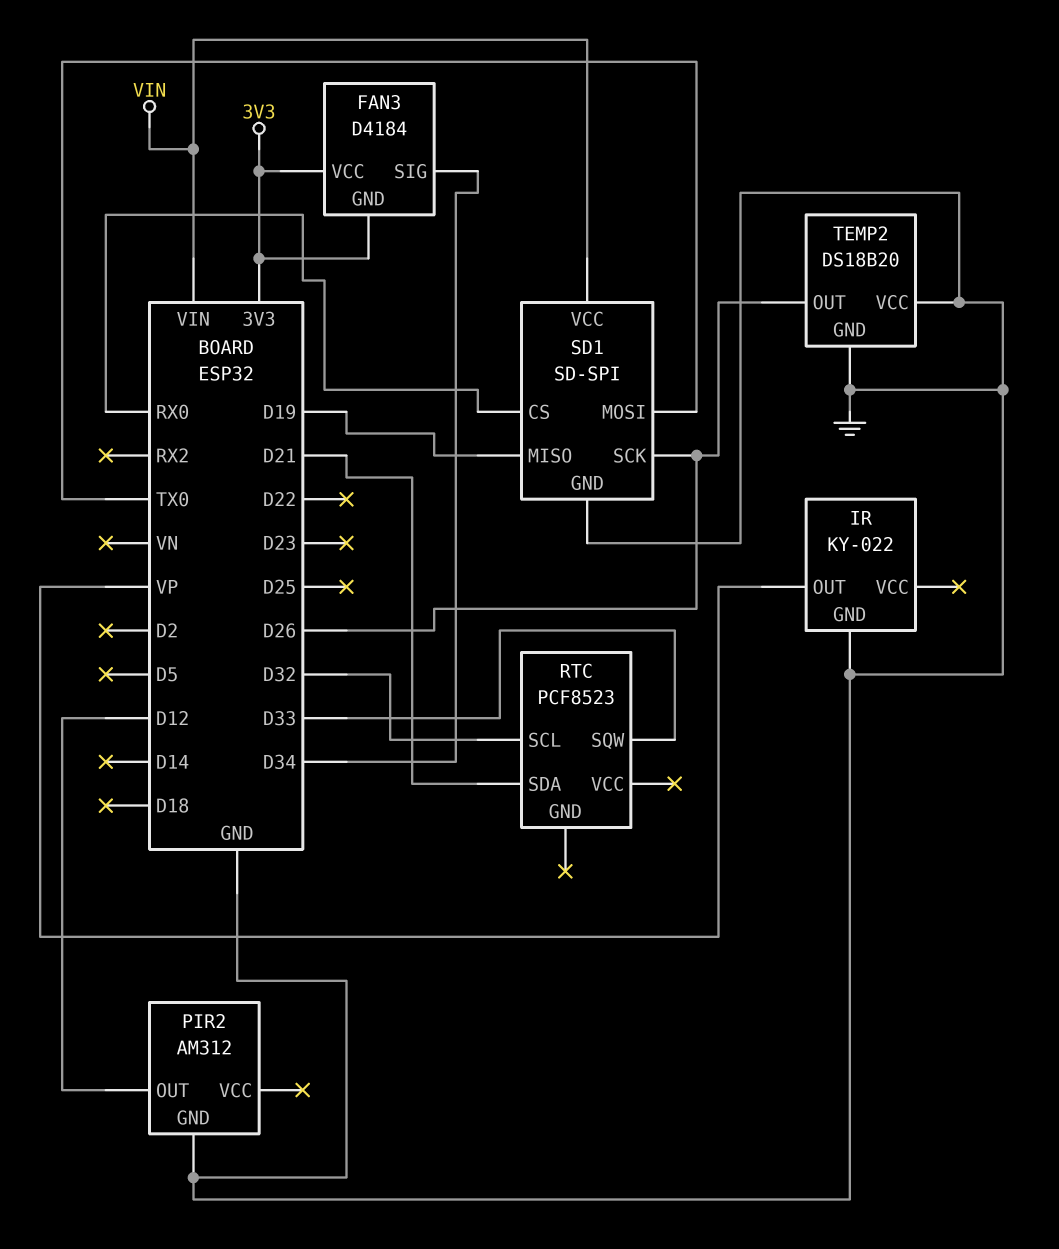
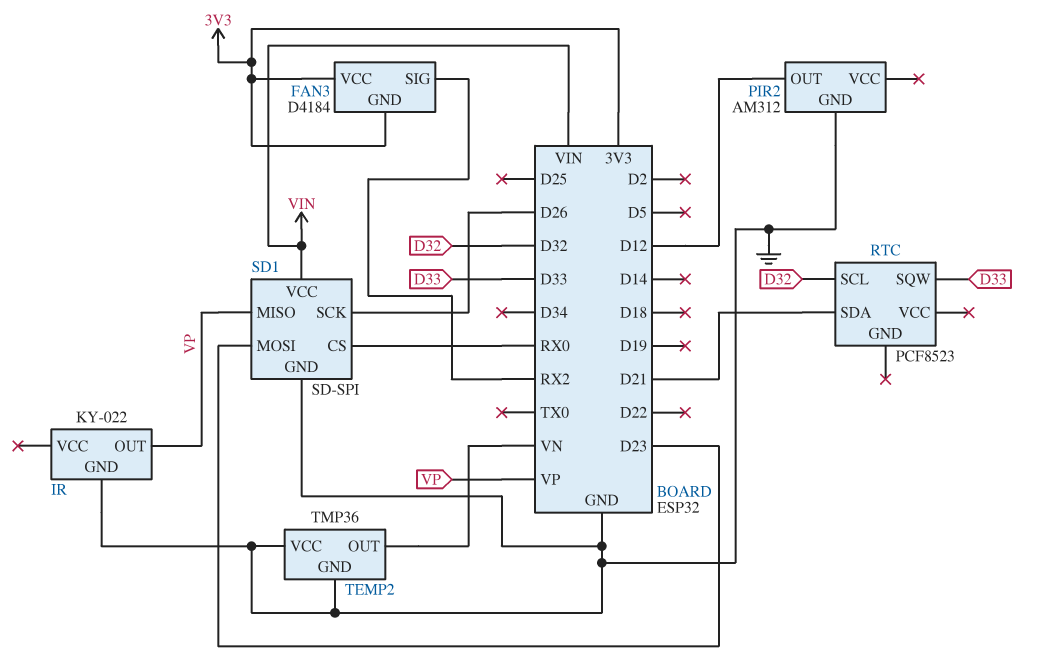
FAN3 pin SIG: D34 -> RX2
SD1 pin MISO: D19 -> VP
SD1 pin MOSI: TX0 -> D23
TEMP2: DS18B20 -> TMP36
TEMP2 pin OUT: D26 -> VN

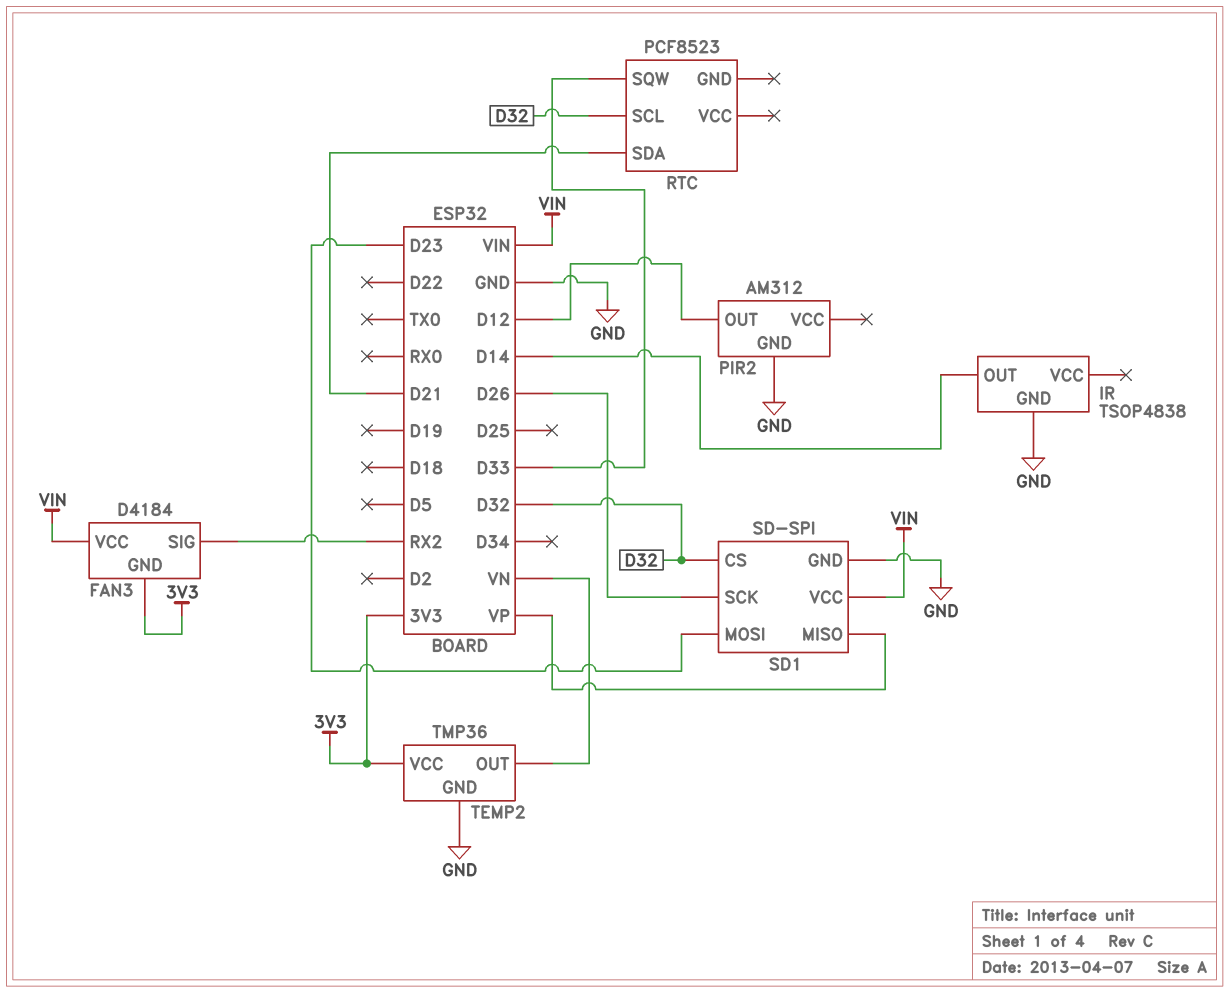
FAN3 pin VCC: 3V3 -> VIN
IR: KY-022 -> TSOP4838
IR pin OUT: VP -> D14
SD1 pin CS: RX0 -> D32
TEMP2 pin VCC: GND -> 3V3

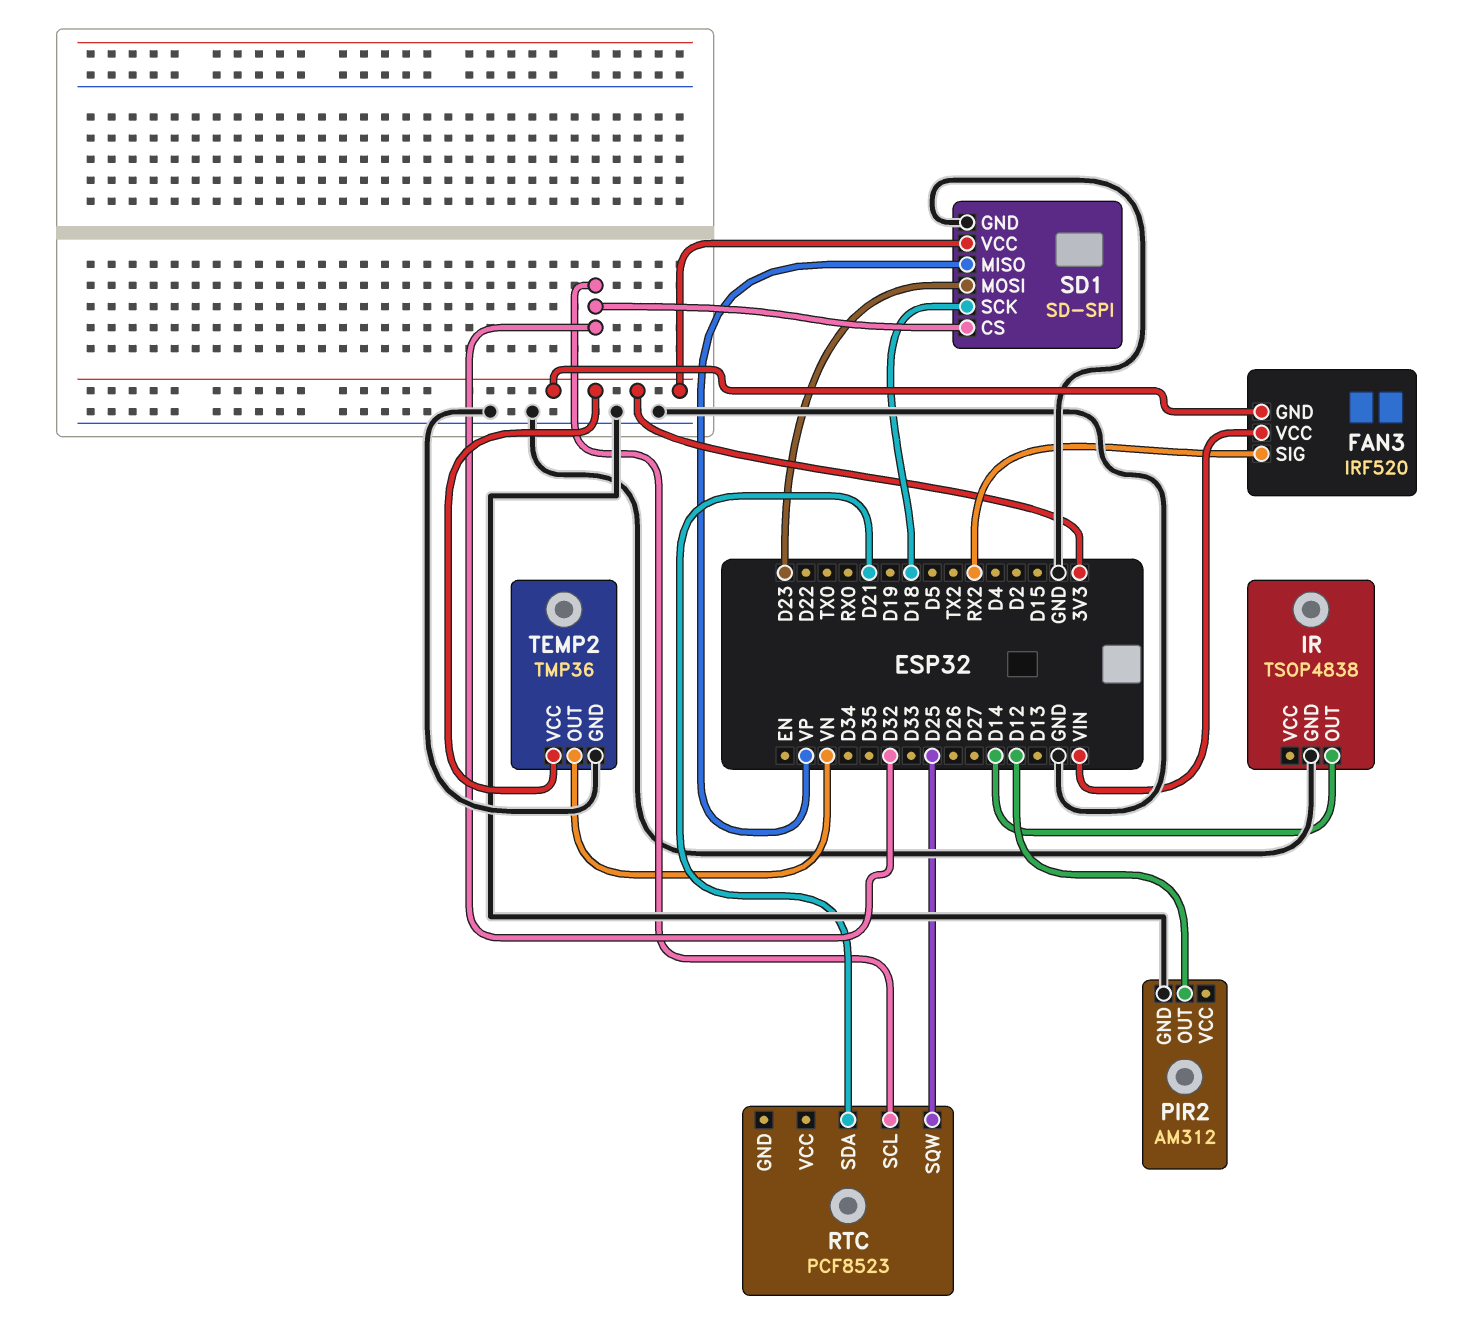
FAN3: D4184 -> IRF520
RTC pin SQW: D33 -> D25
SD1 pin SCK: D26 -> D18
SD1 pin VCC: VIN -> 3V3

